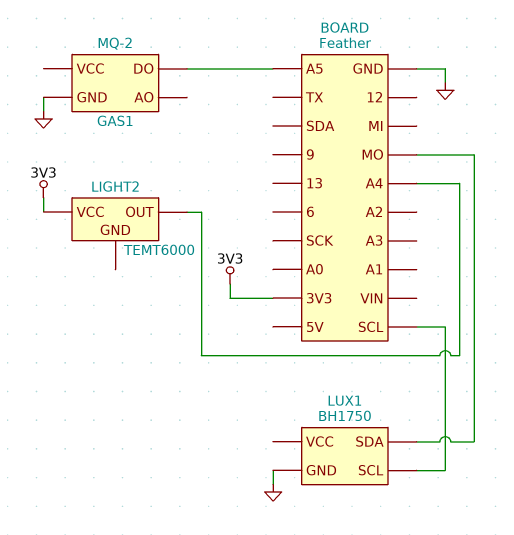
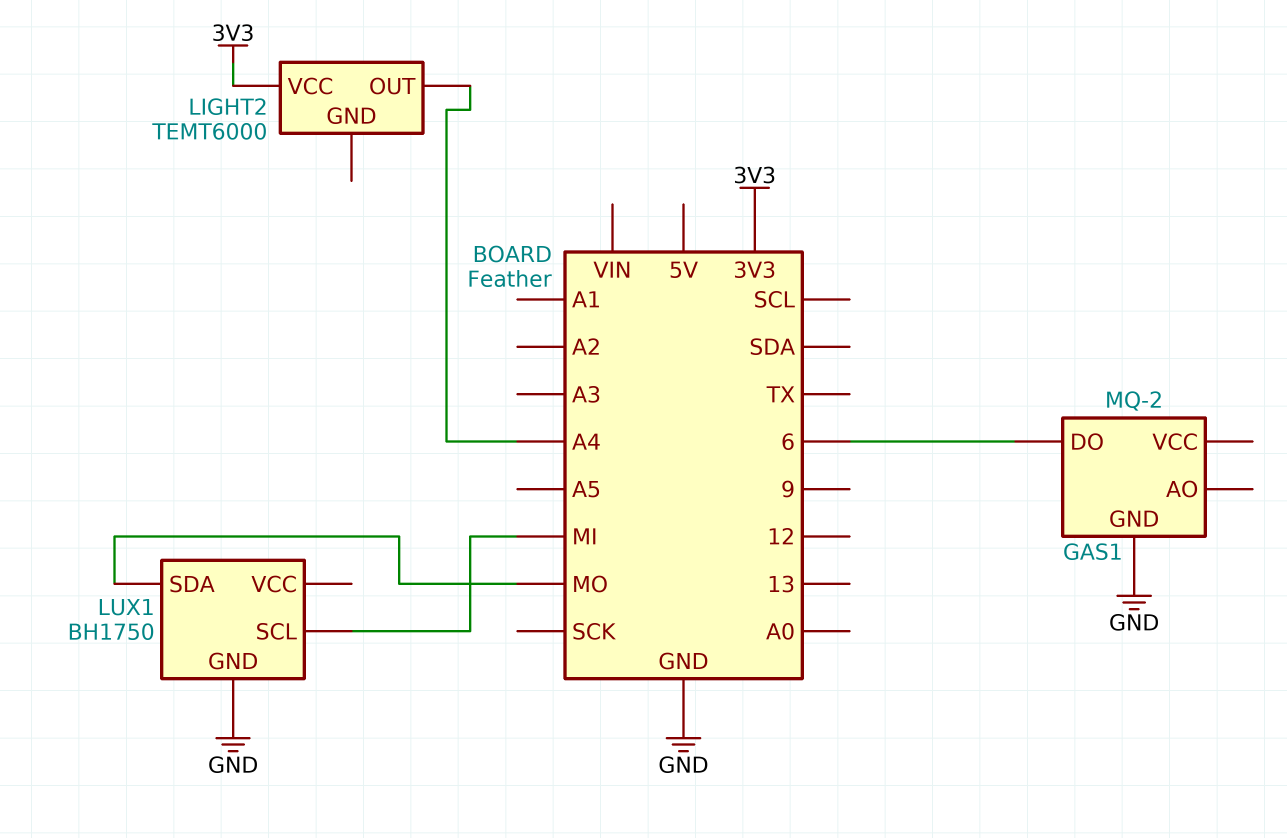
GAS1 pin DO: A5 -> 6
LUX1 pin SCL: SCL -> MI

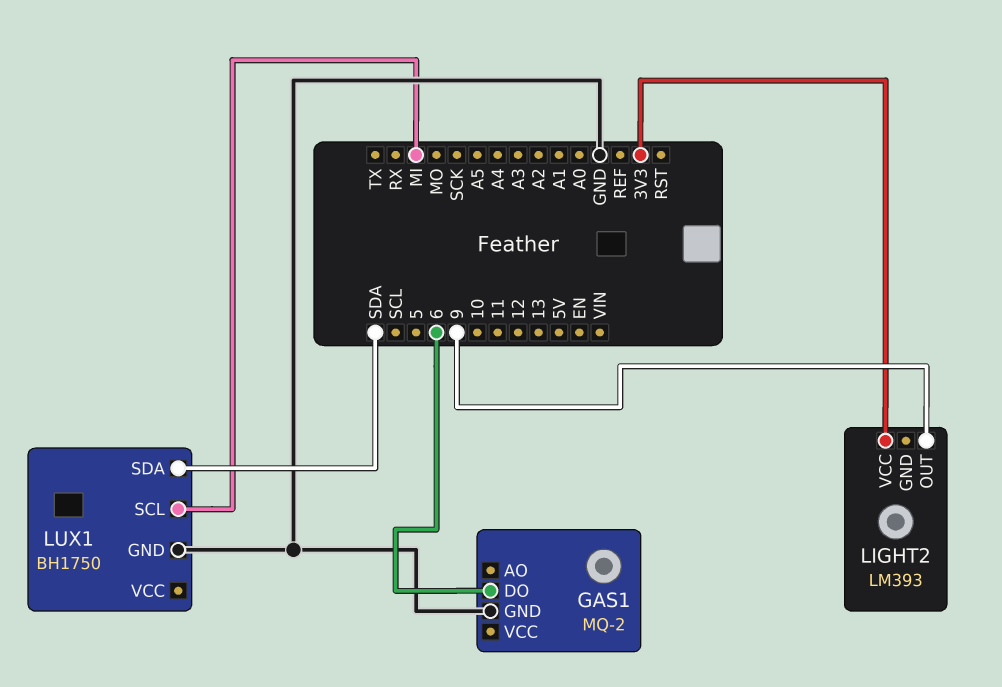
LIGHT2: TEMT6000 -> LM393
LIGHT2 pin OUT: A4 -> 9
LUX1 pin SDA: MO -> SDA

